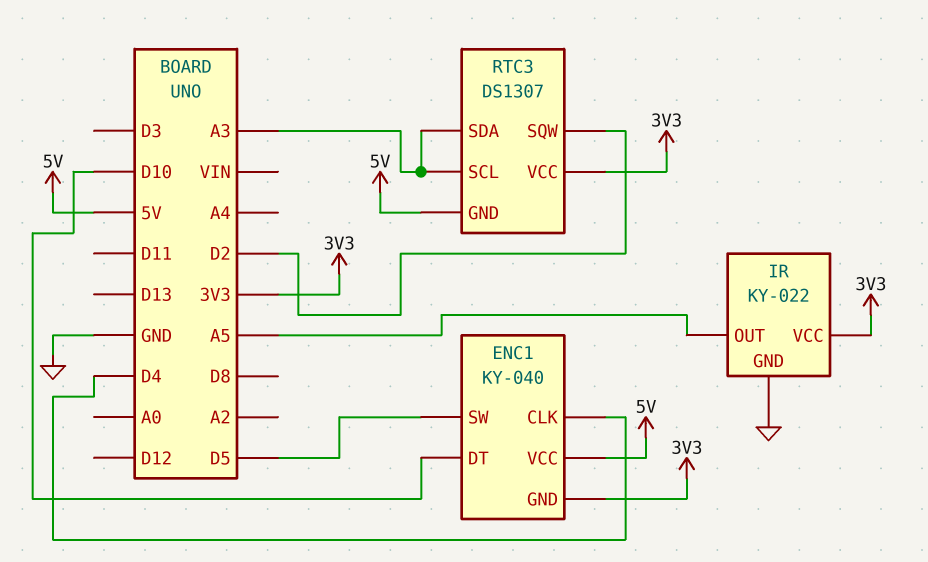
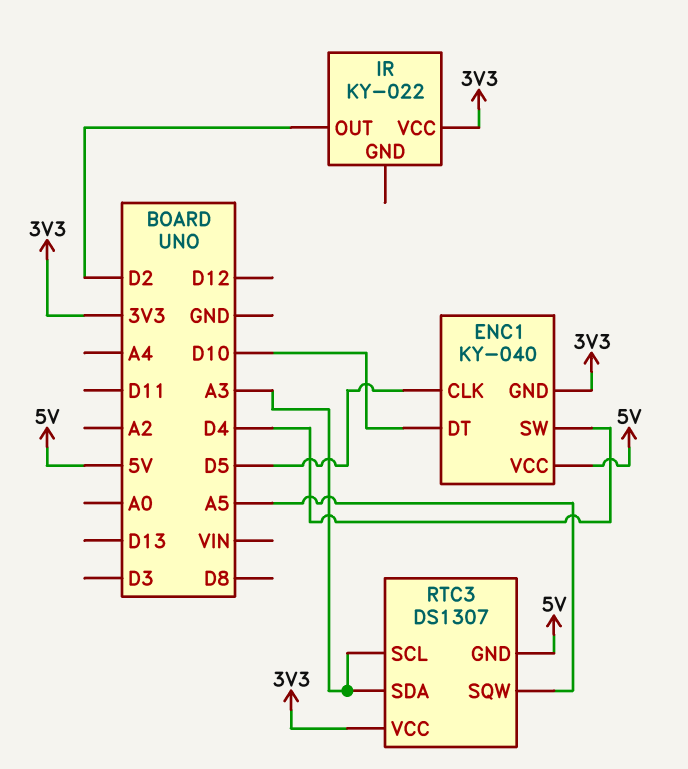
ENC1 pin CLK: D4 -> D5
ENC1 pin SW: D5 -> D4
IR pin GND: GND -> none
IR pin OUT: A5 -> D2
RTC3 pin SQW: D2 -> A5

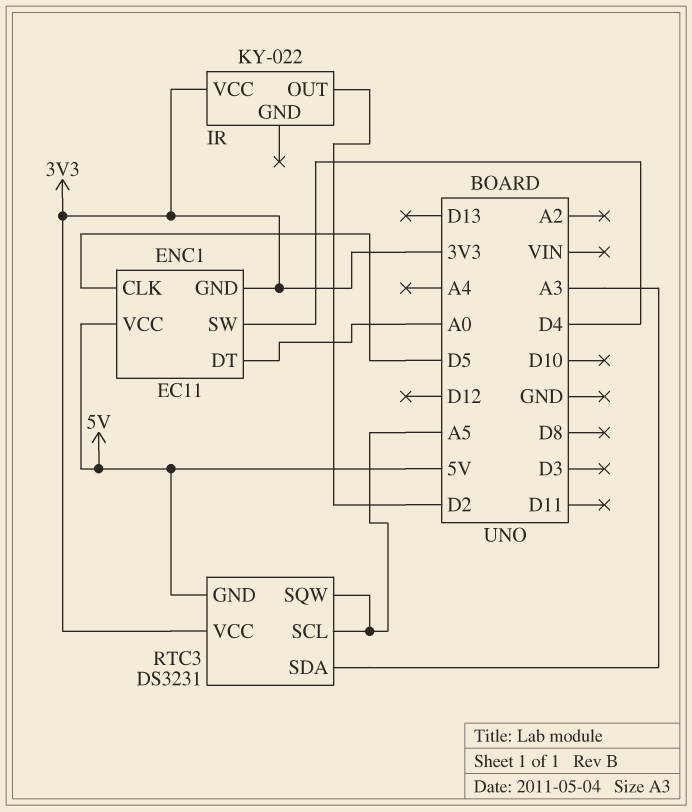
ENC1: KY-040 -> EC11
ENC1 pin DT: D10 -> A0
RTC3: DS1307 -> DS3231
RTC3 pin SCL: A3 -> A5

